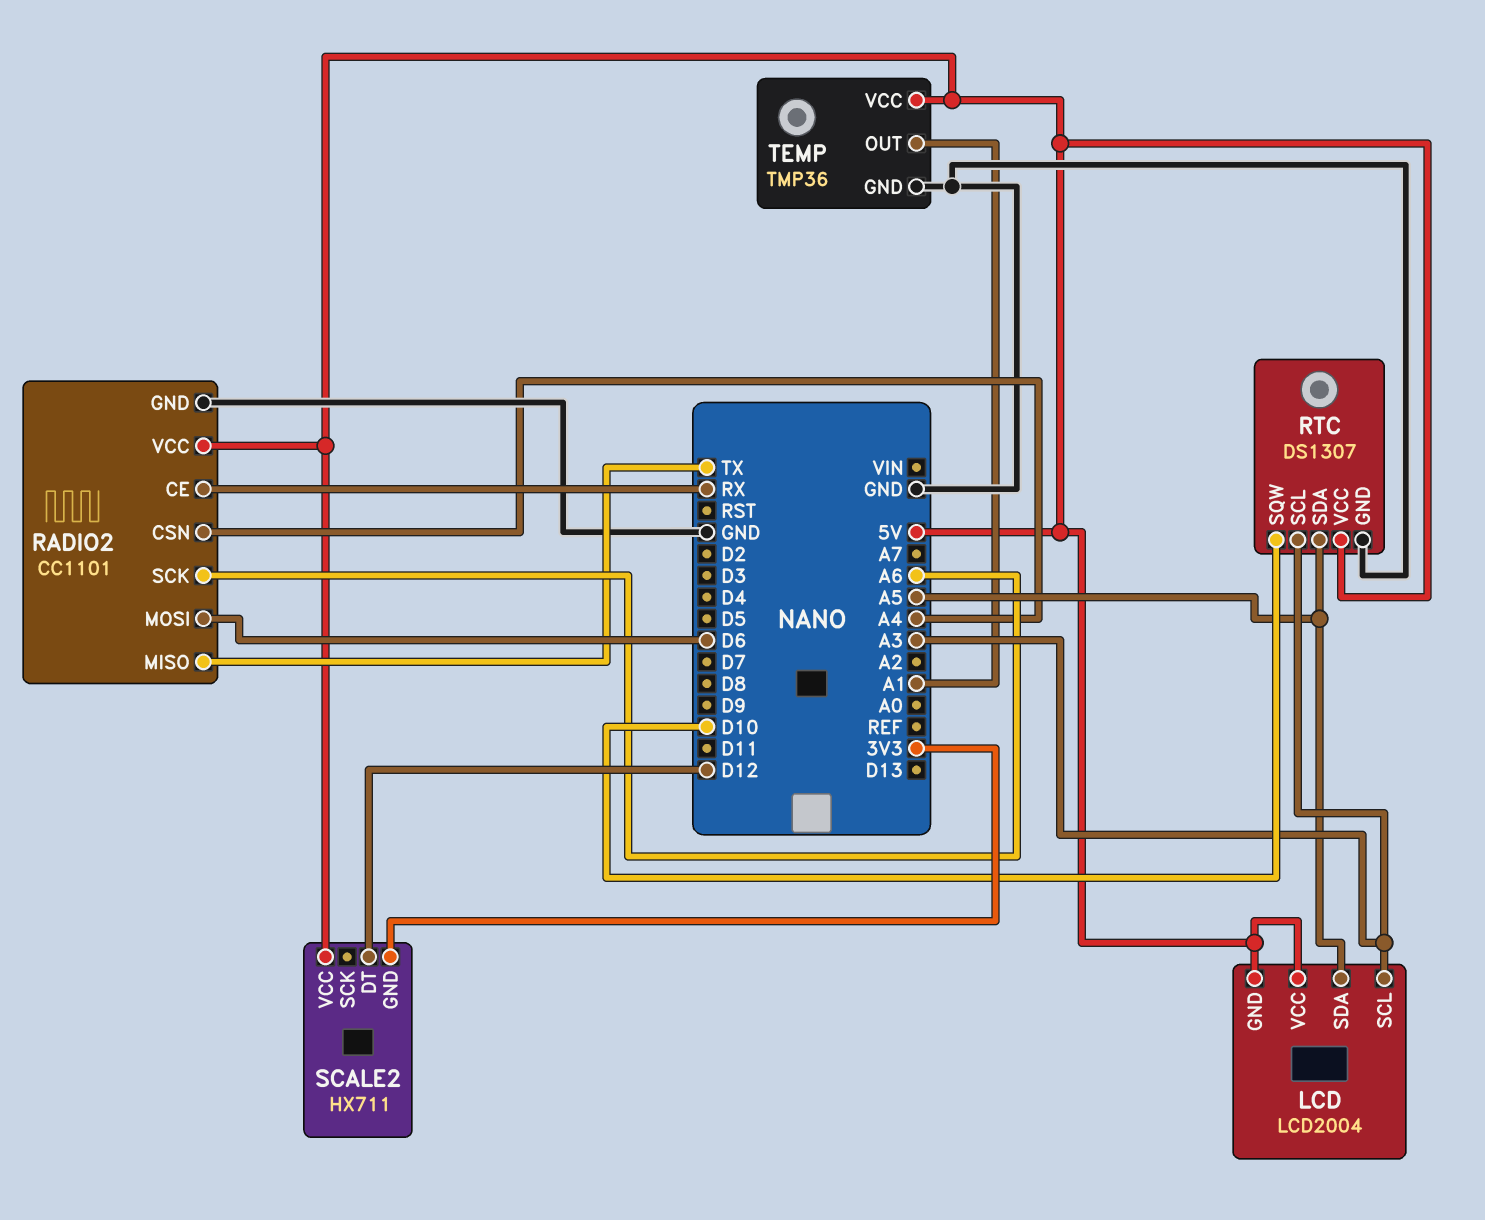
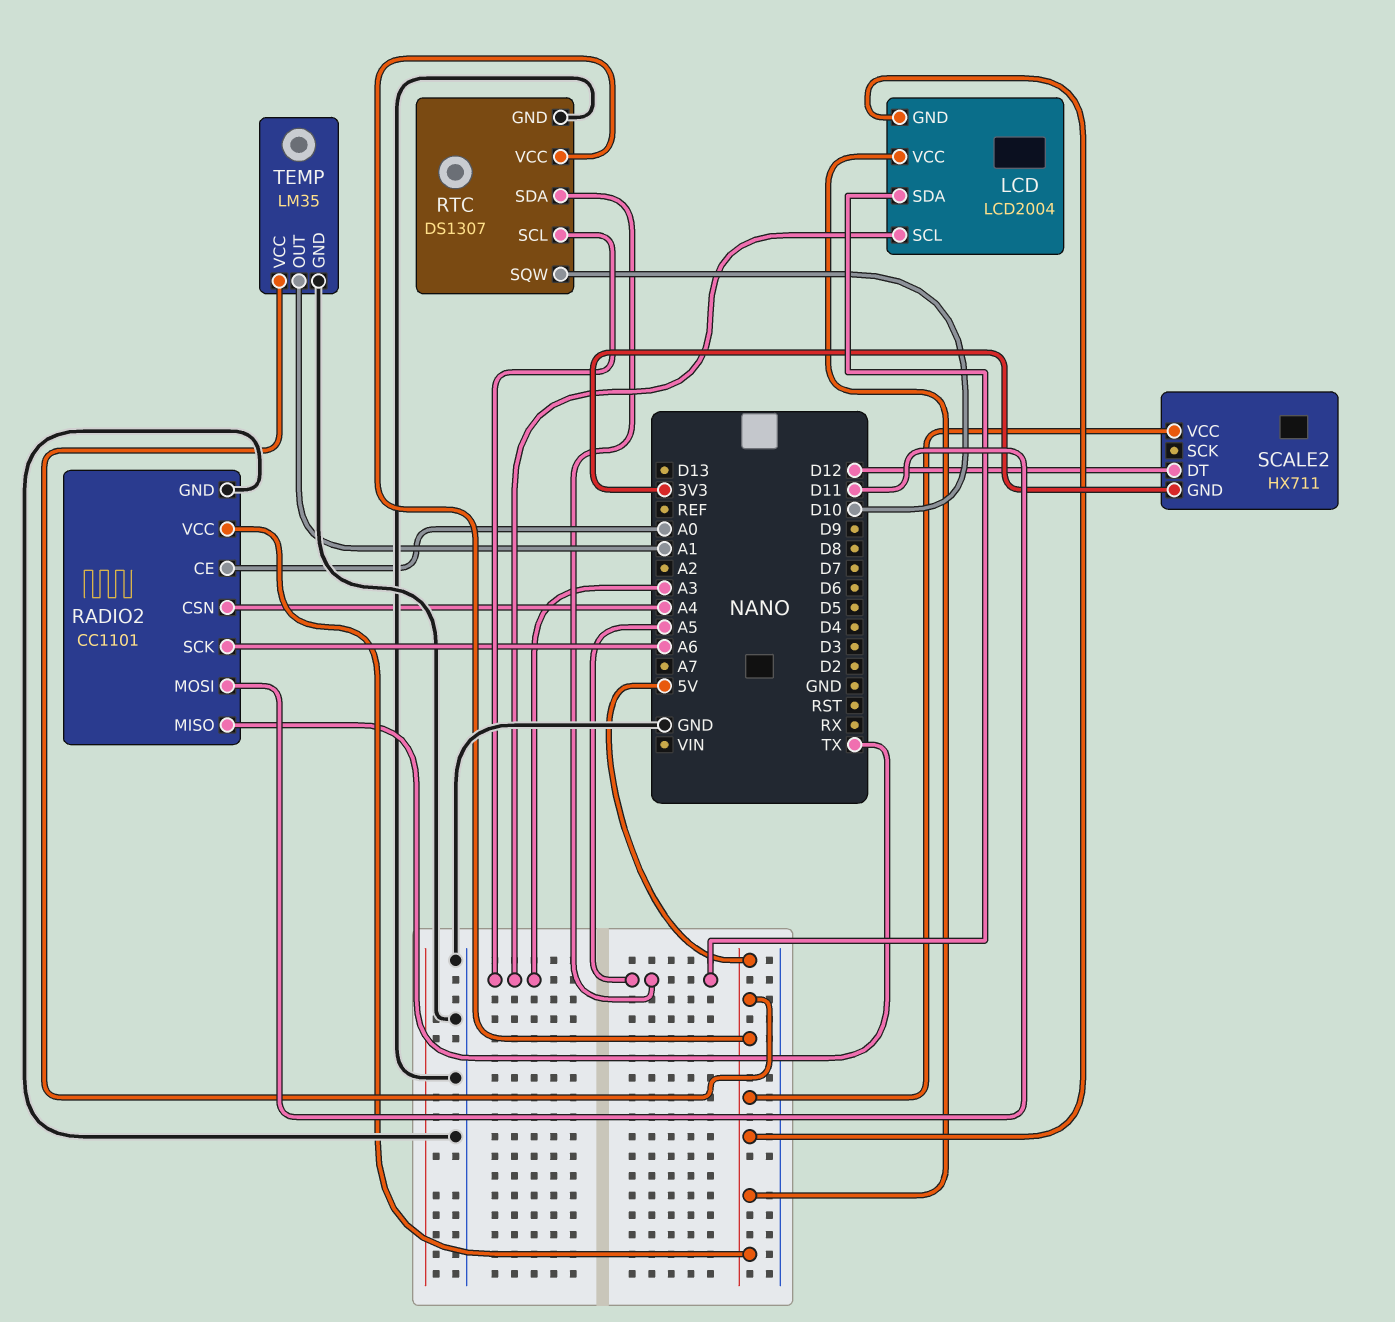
RADIO2 pin CE: RX -> A0
RADIO2 pin MOSI: D6 -> D11
TEMP: TMP36 -> LM35

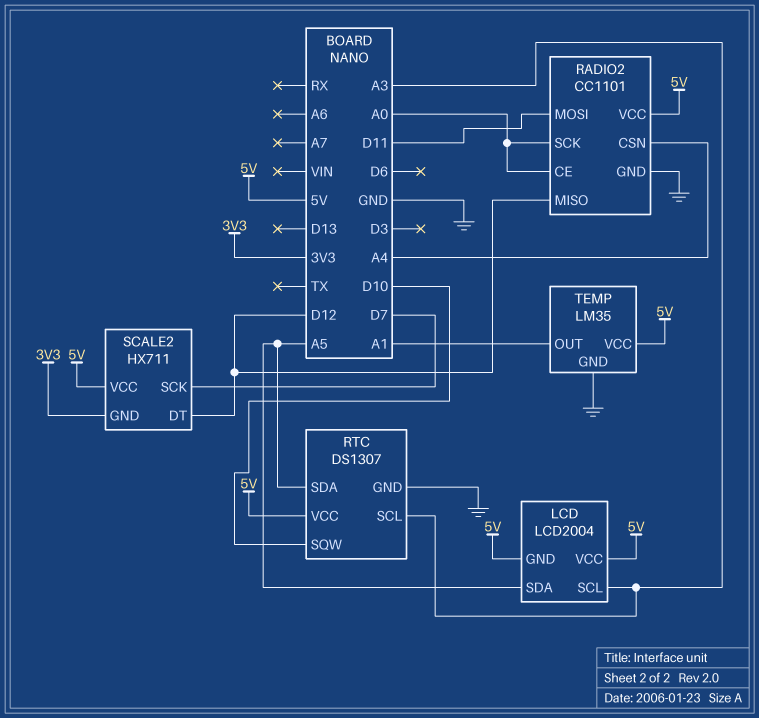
RADIO2 pin MISO: TX -> D12
RADIO2 pin SCK: A6 -> A0
SCALE2 pin SCK: none -> D7

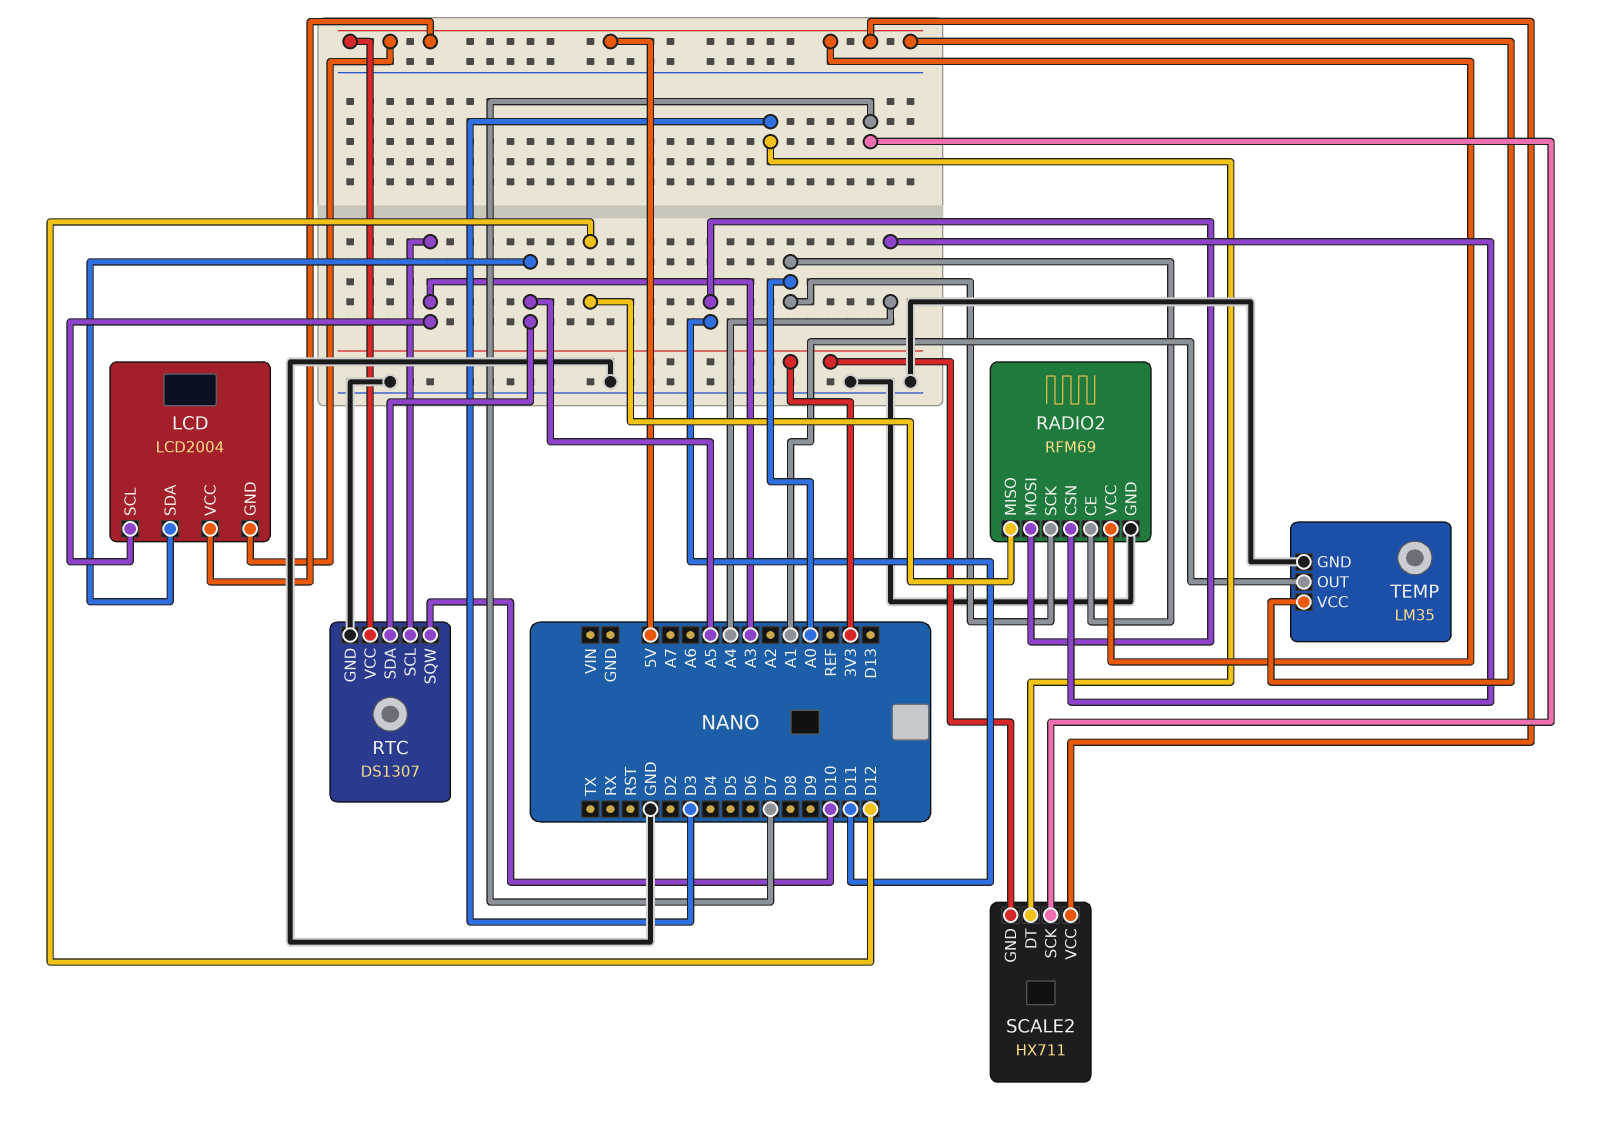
RADIO2: CC1101 -> RFM69
SCALE2 pin DT: D12 -> D3

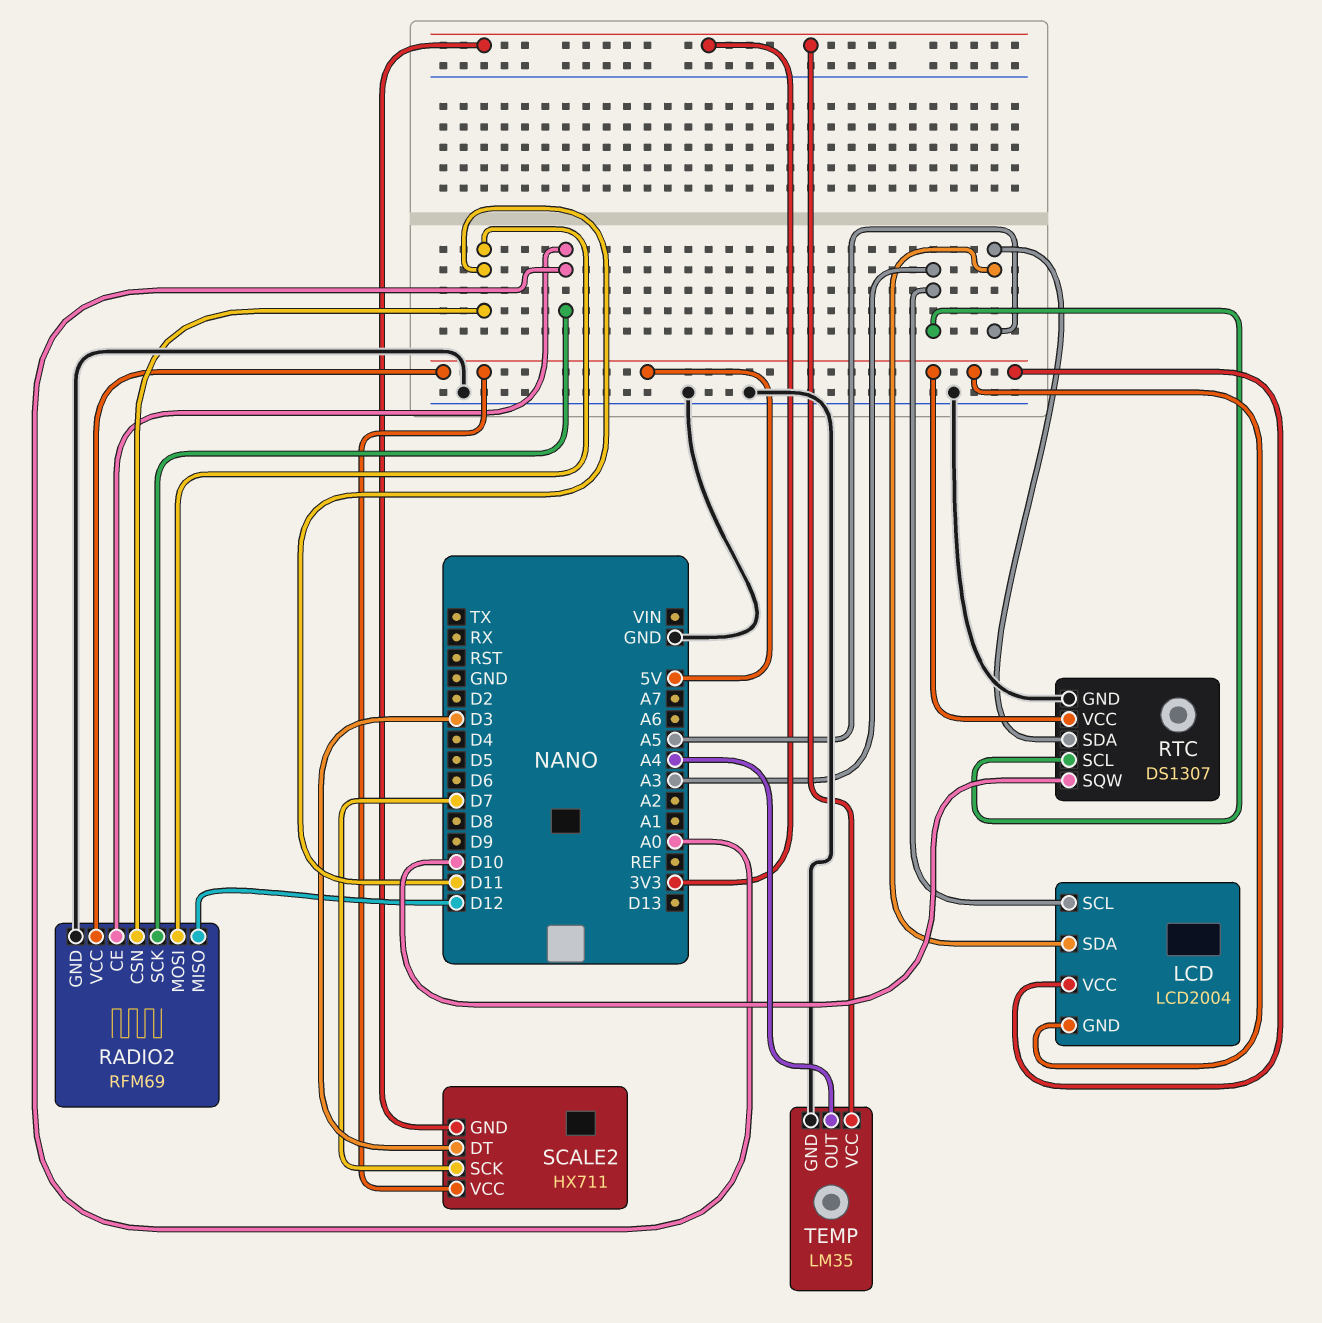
RADIO2 pin CSN: A4 -> D11
TEMP pin OUT: A1 -> A4
TEMP pin VCC: 5V -> 3V3

